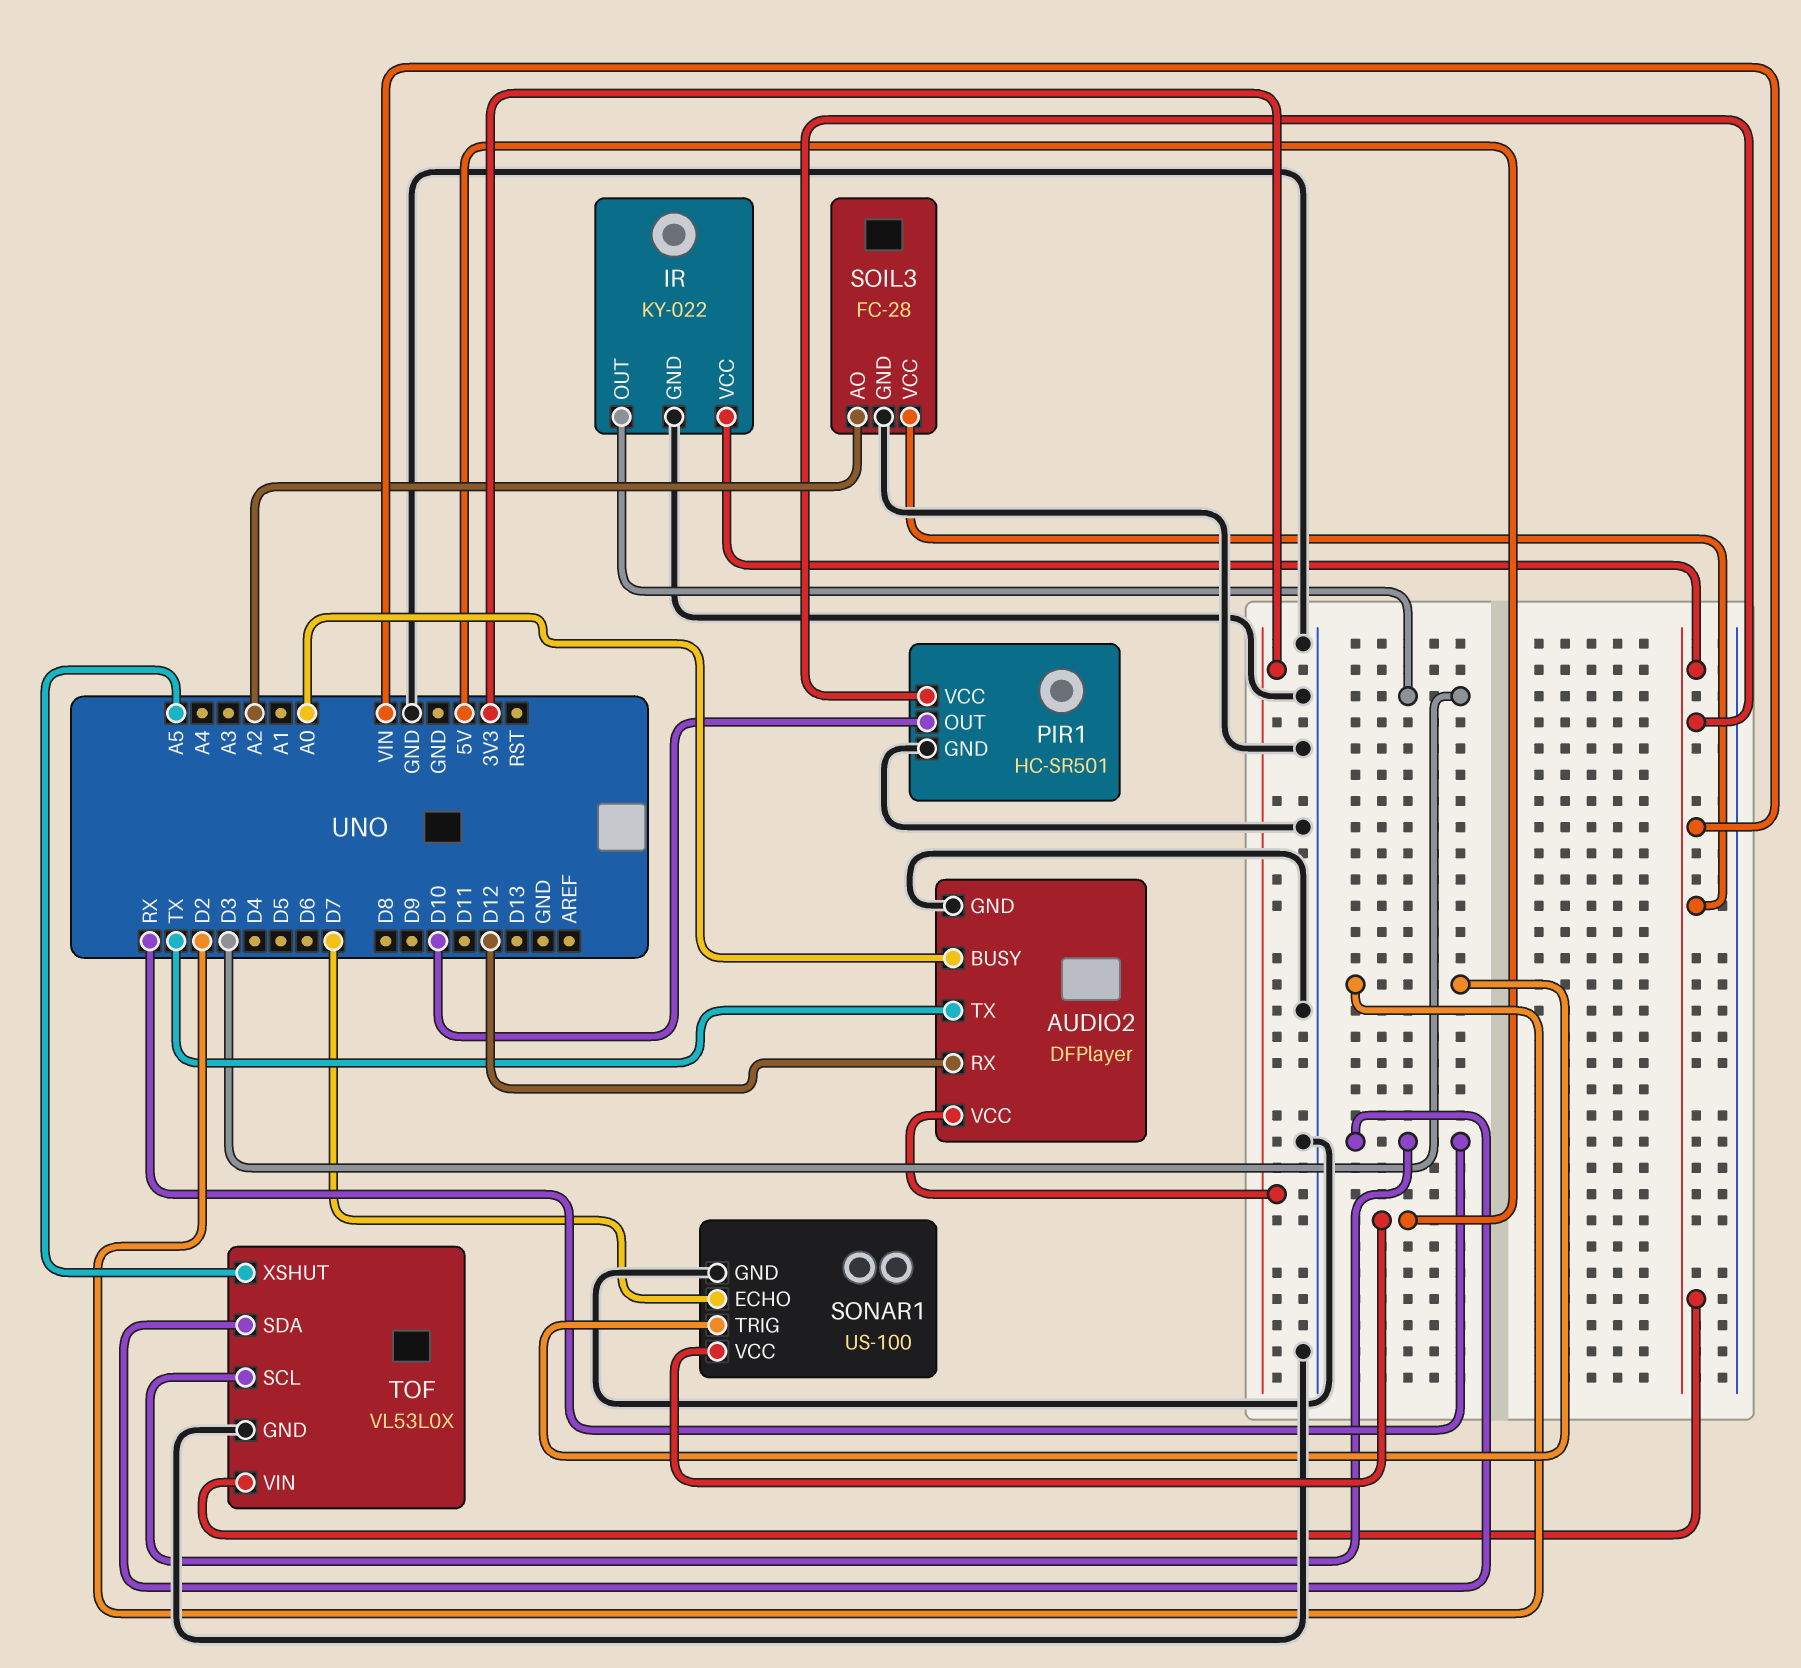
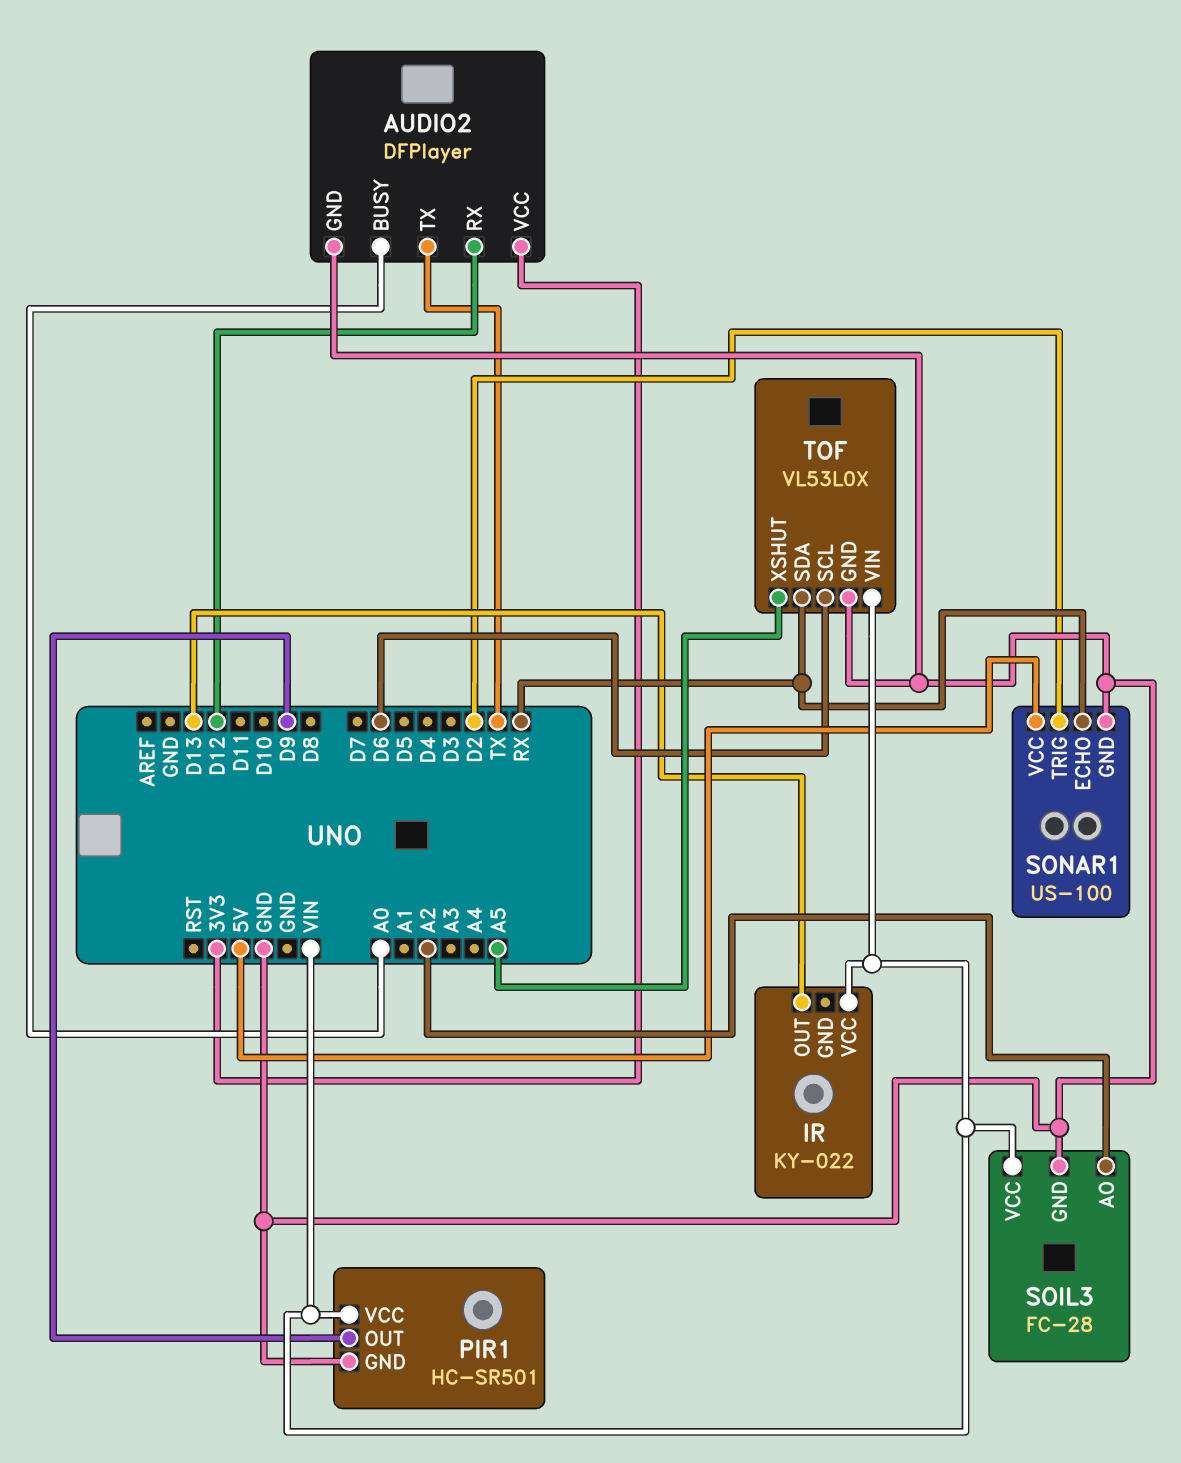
IR pin GND: GND -> none
IR pin OUT: D3 -> D13
PIR1 pin OUT: D10 -> D9
SONAR1 pin ECHO: D7 -> RX
TOF pin SCL: RX -> D6

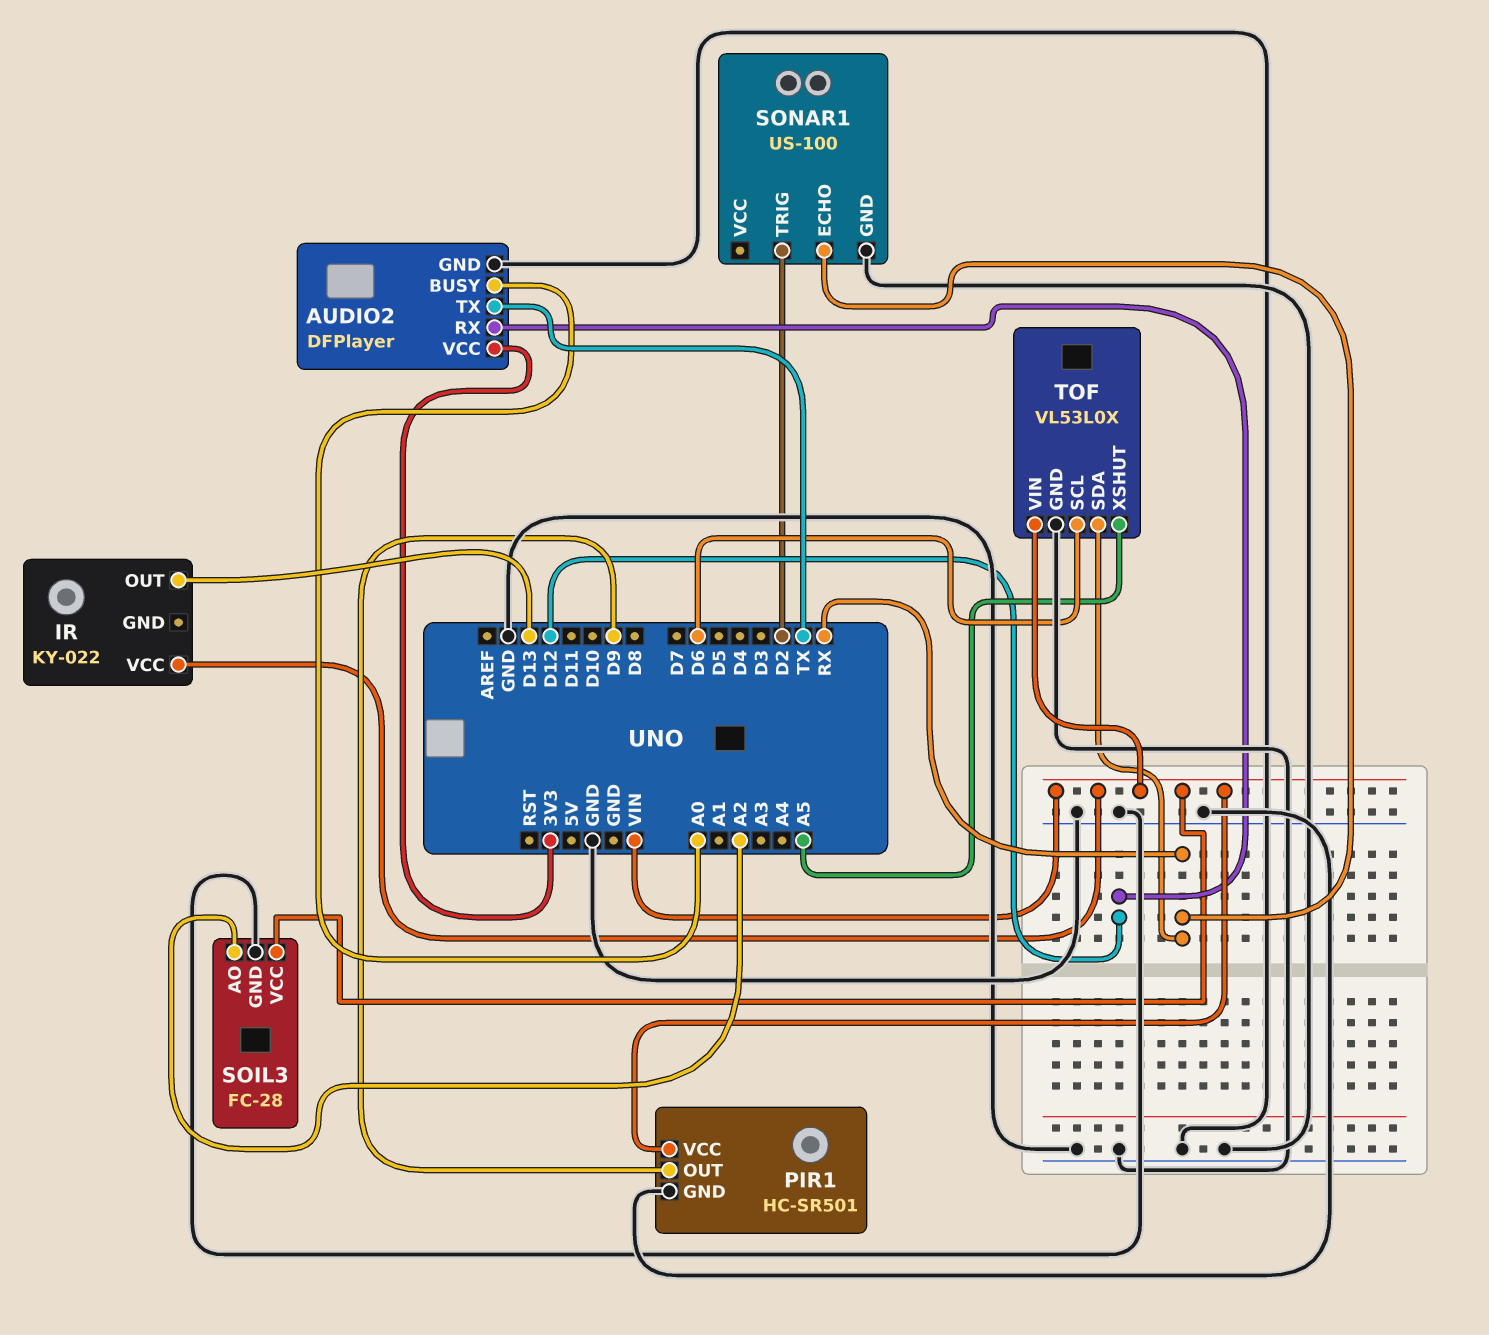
SONAR1 pin VCC: 5V -> none

